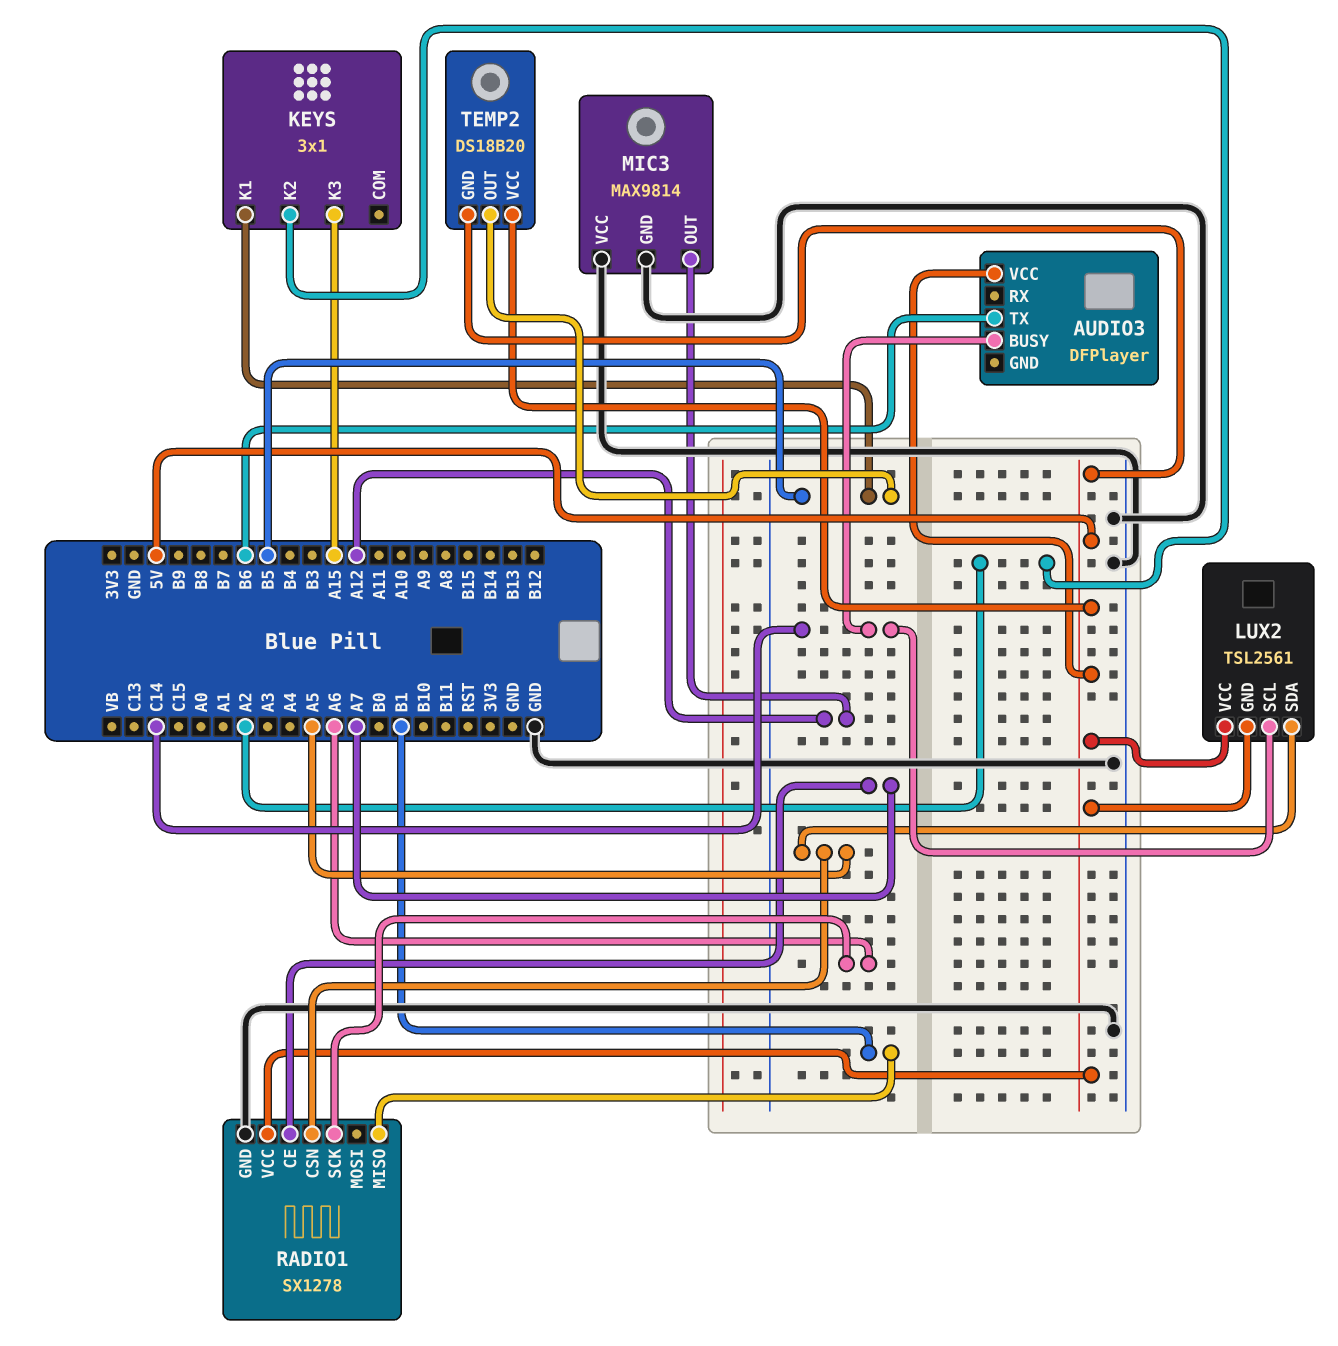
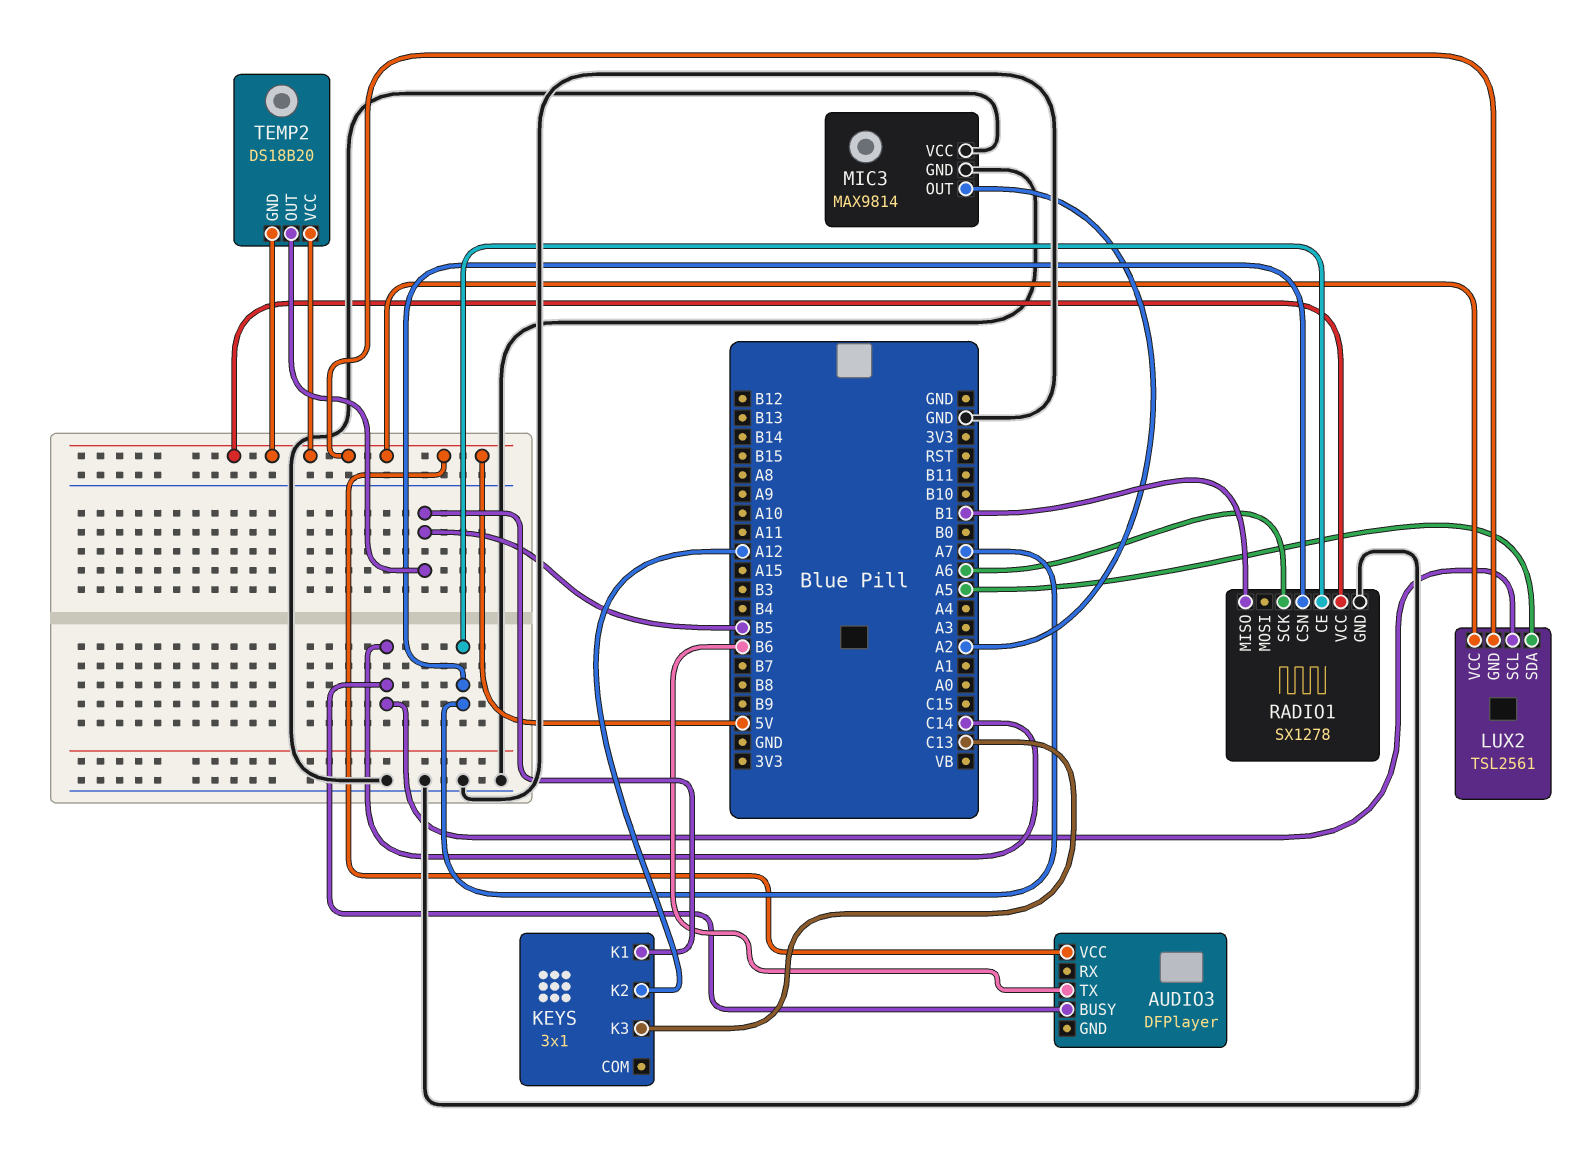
KEYS pin K2: A2 -> A12
KEYS pin K3: A15 -> C13
MIC3 pin OUT: A12 -> A2
RADIO1 pin CSN: A5 -> A7

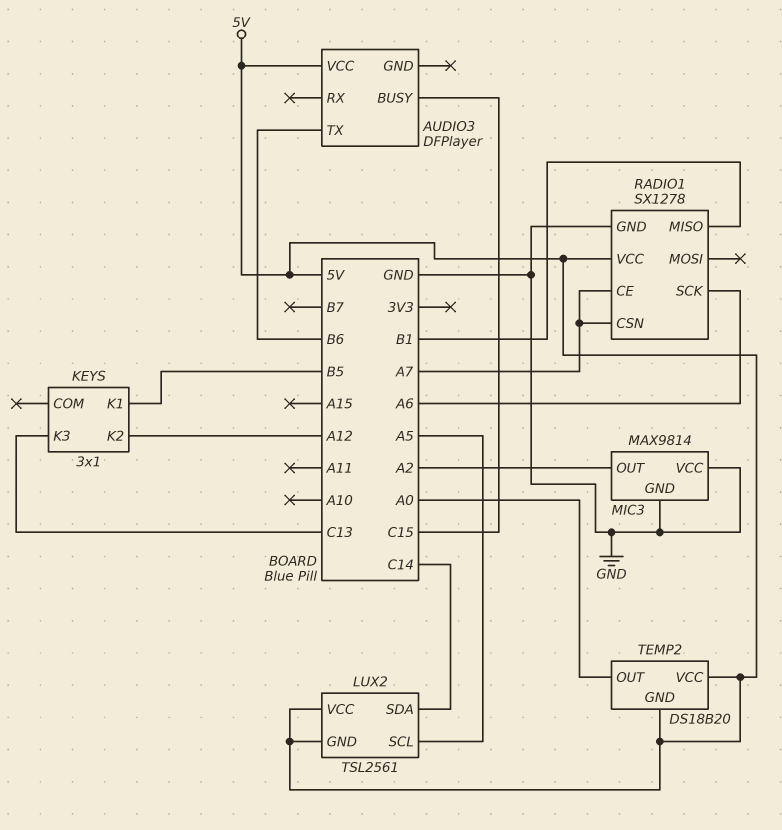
AUDIO3 pin BUSY: C14 -> C15
LUX2 pin SCL: C14 -> A5
LUX2 pin SDA: A5 -> C14
TEMP2 pin OUT: B5 -> A0

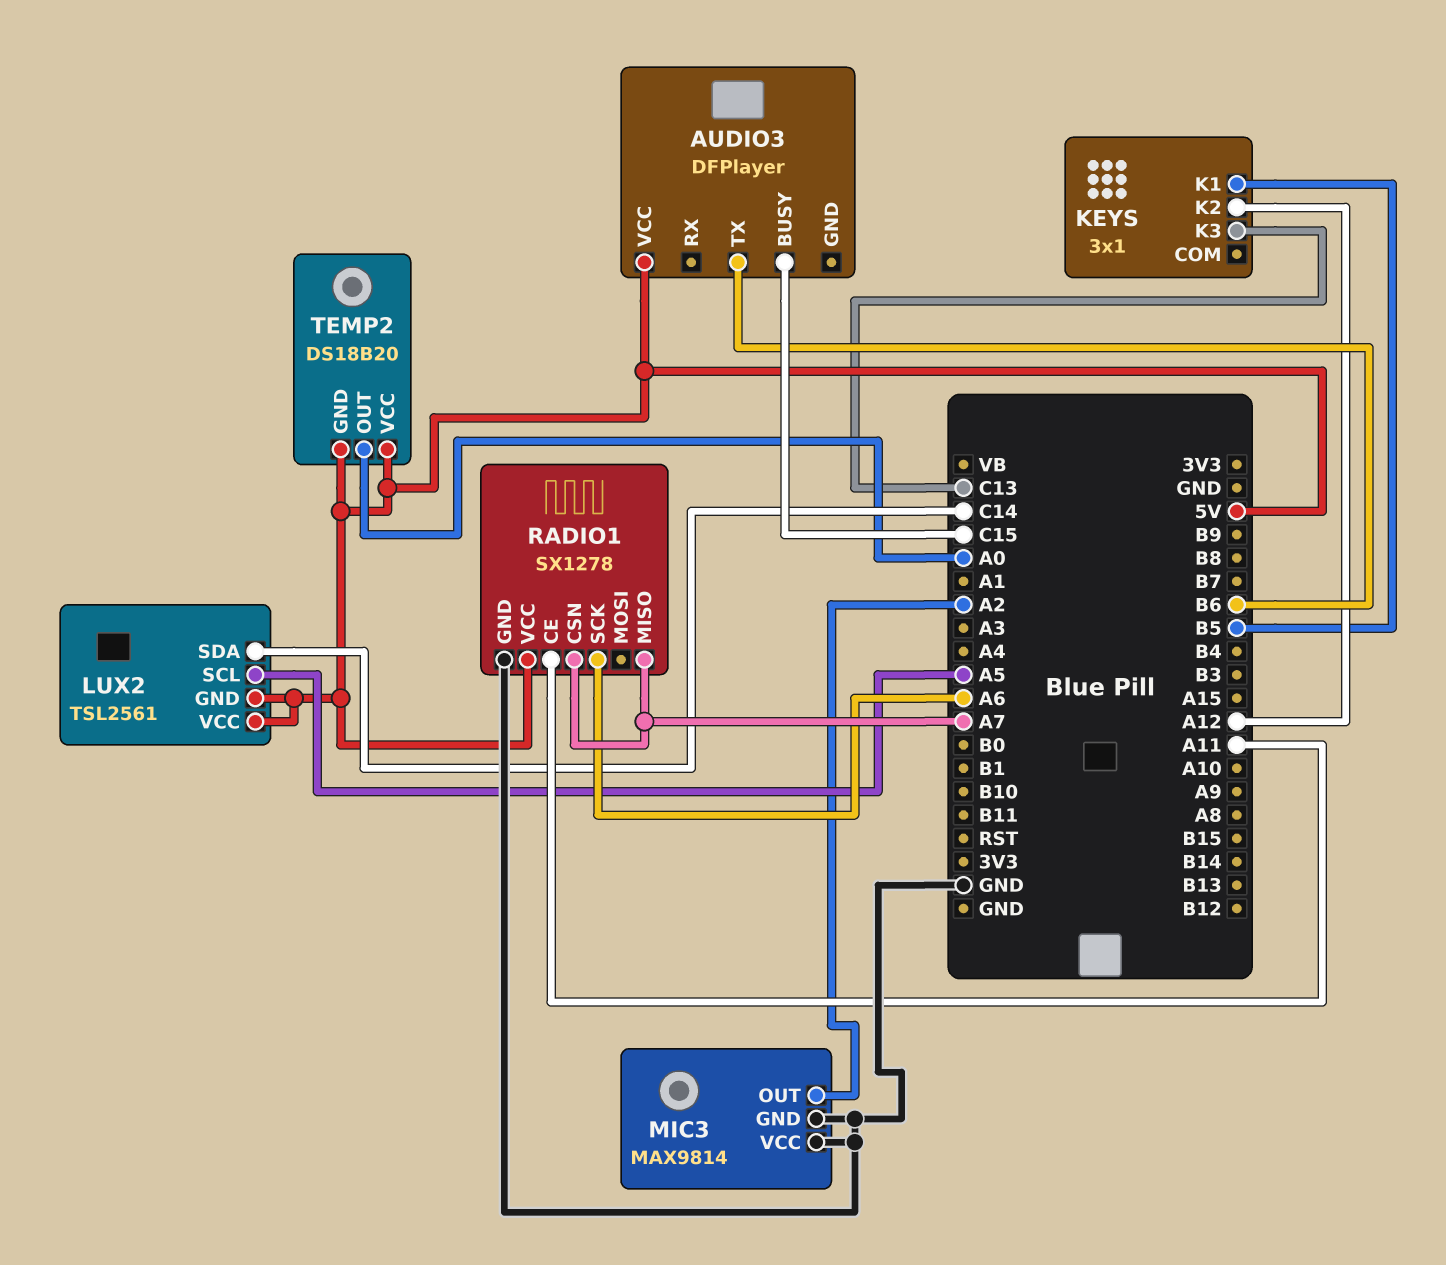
RADIO1 pin CE: A7 -> A11
RADIO1 pin MISO: B1 -> A7

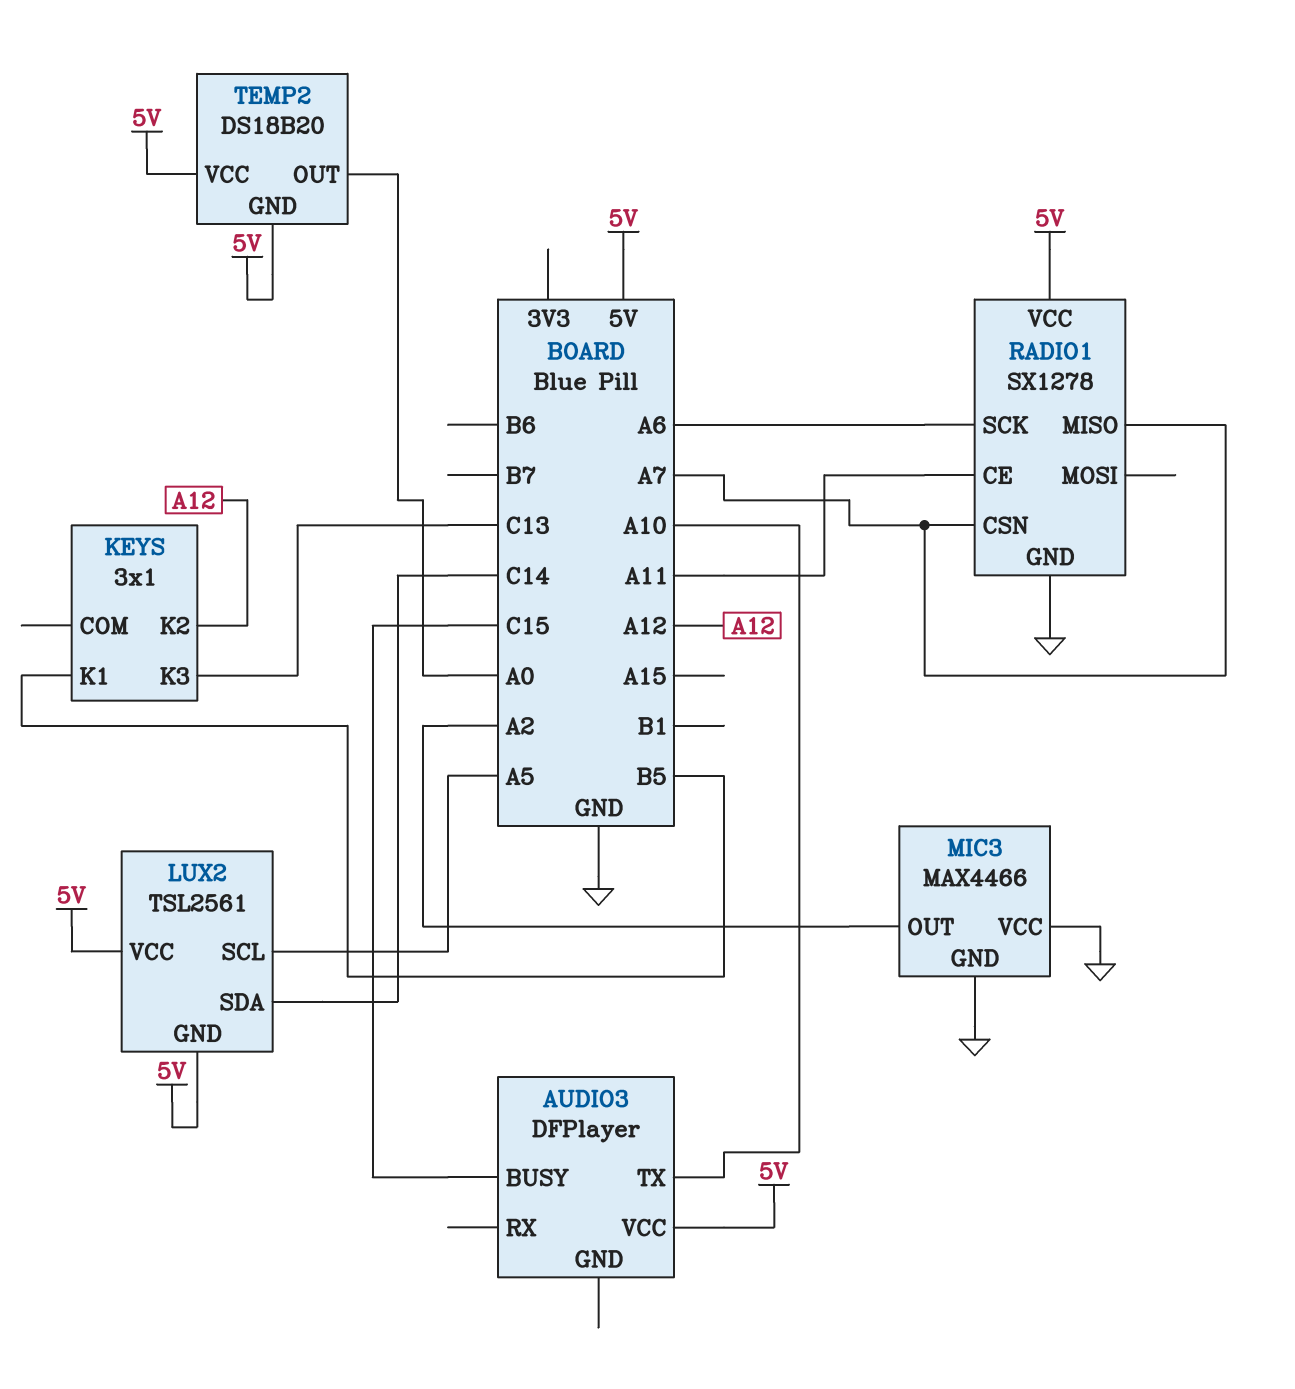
AUDIO3 pin TX: B6 -> A10
MIC3: MAX9814 -> MAX4466

